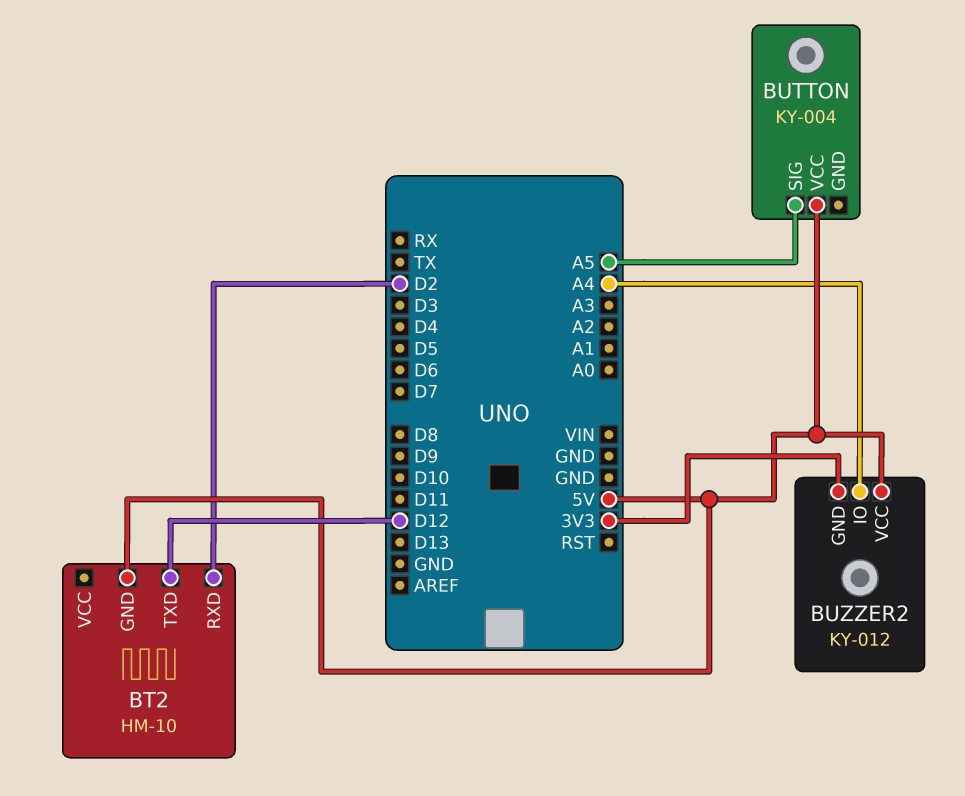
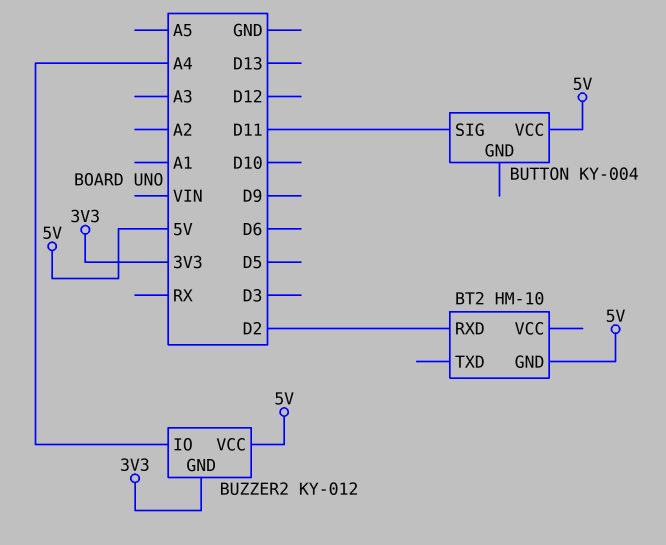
BT2 pin TXD: D12 -> none
BUTTON pin SIG: A5 -> D11

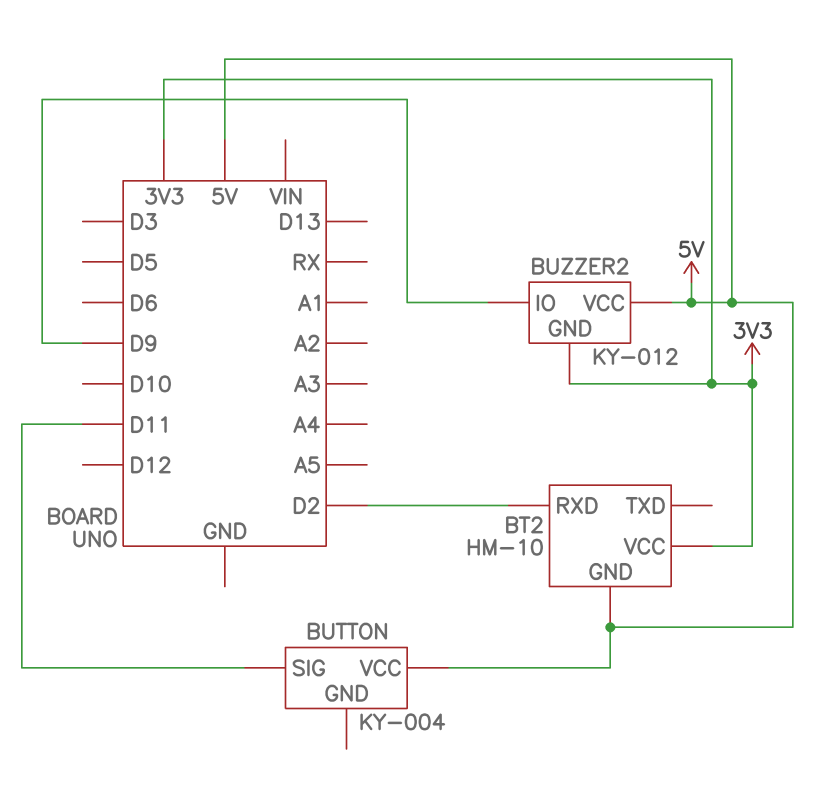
BT2 pin VCC: none -> 3V3
BUZZER2 pin IO: A4 -> D9

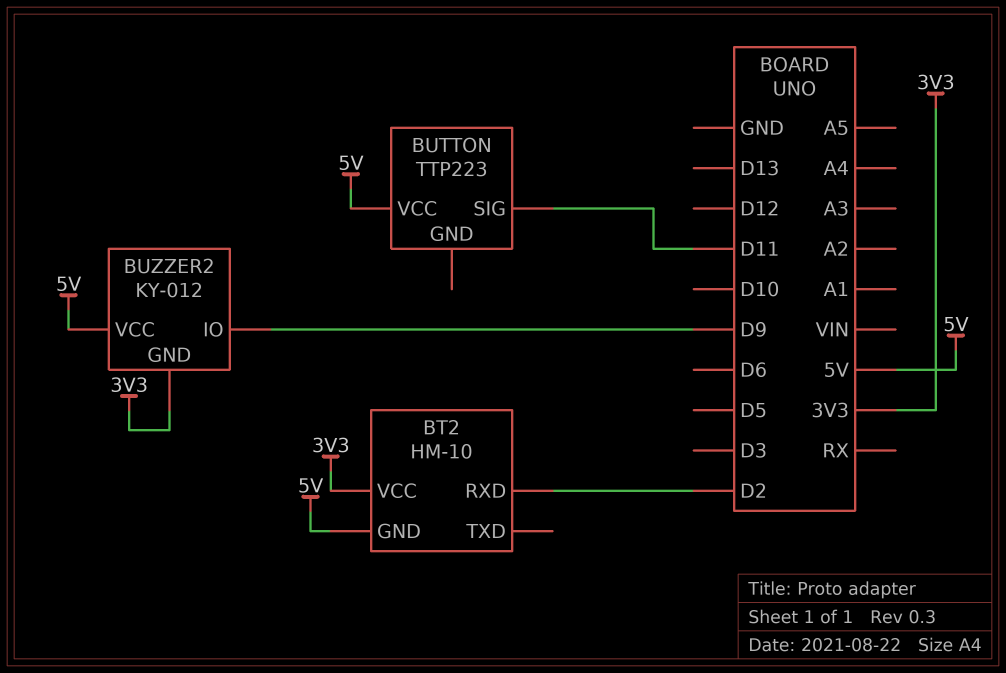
BUTTON: KY-004 -> TTP223

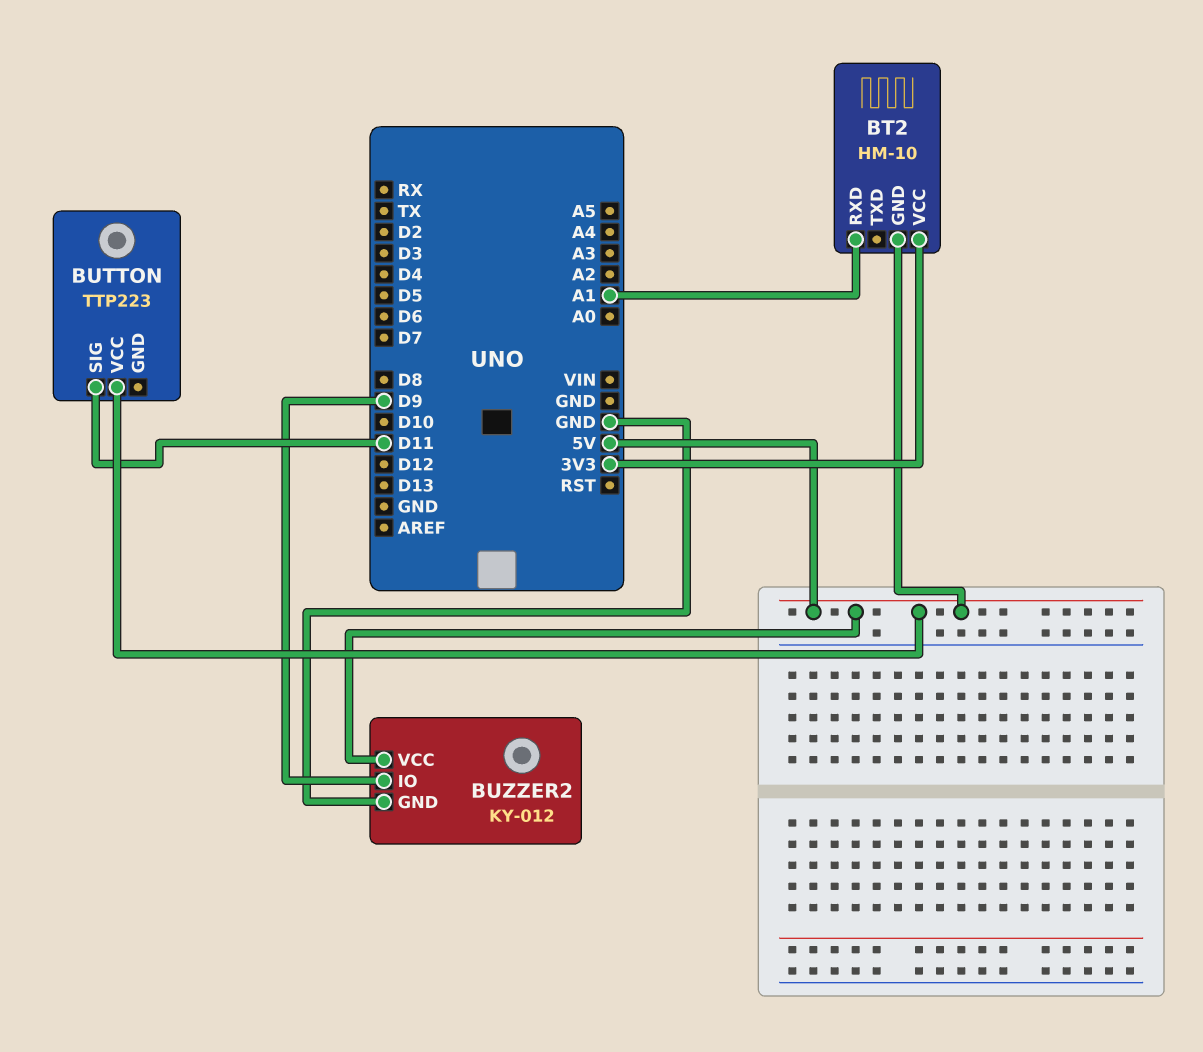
BT2 pin RXD: D2 -> A1
BUZZER2 pin GND: 3V3 -> GND

